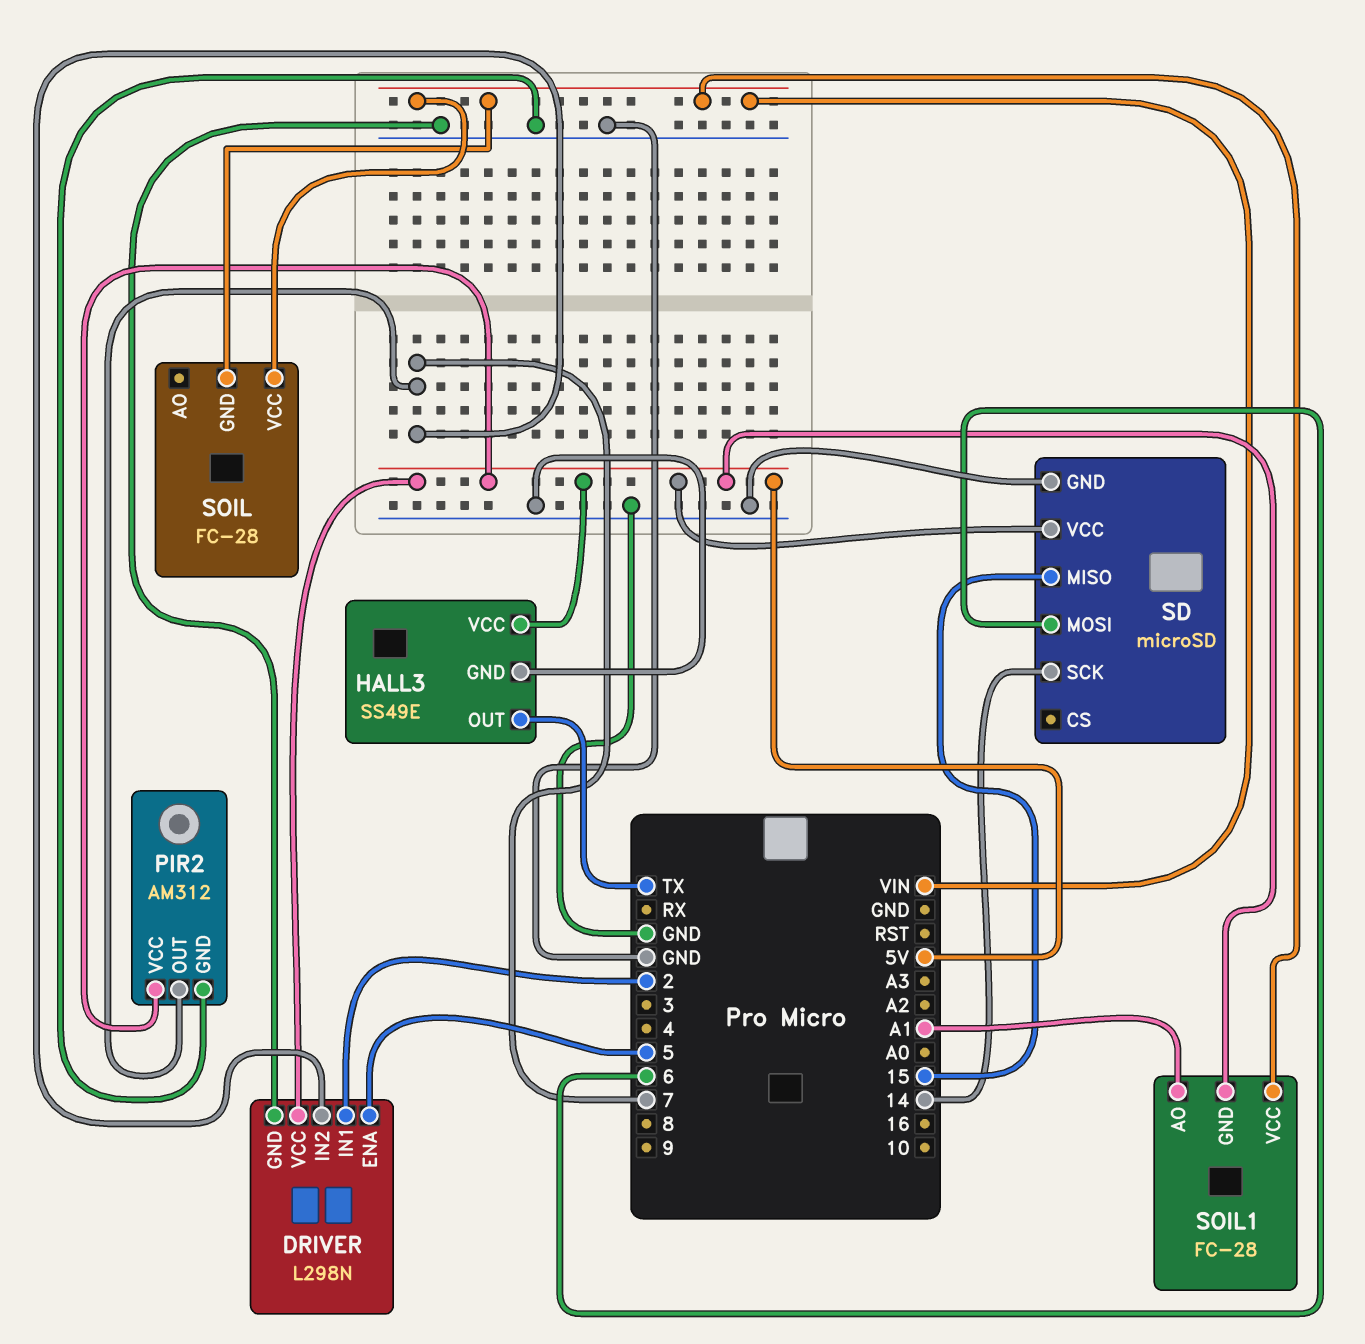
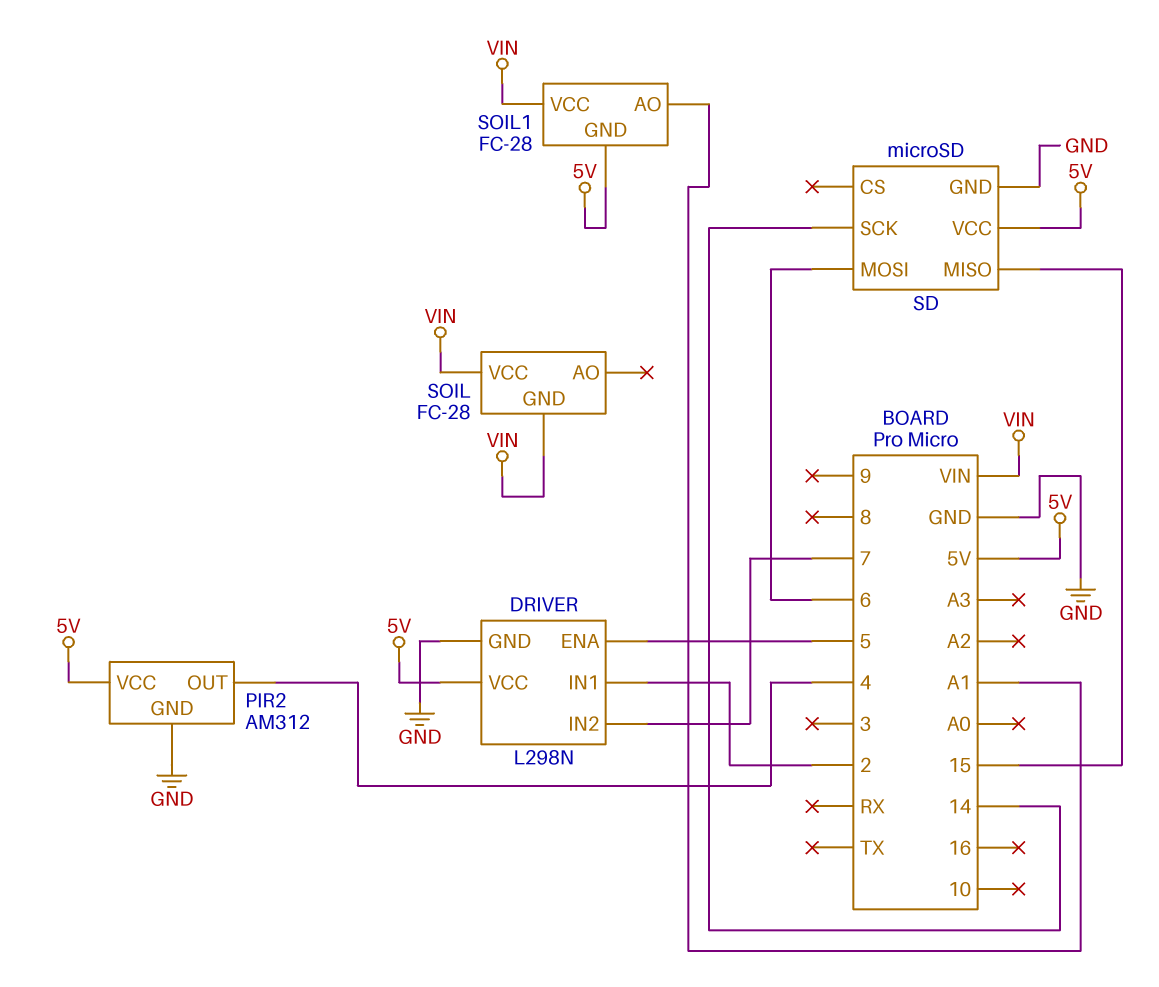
HALL3: SS49E -> none
HALL3 pin GND: GND -> none
HALL3 pin OUT: TX -> none
HALL3 pin VCC: 5V -> none
PIR2 pin OUT: 7 -> 4

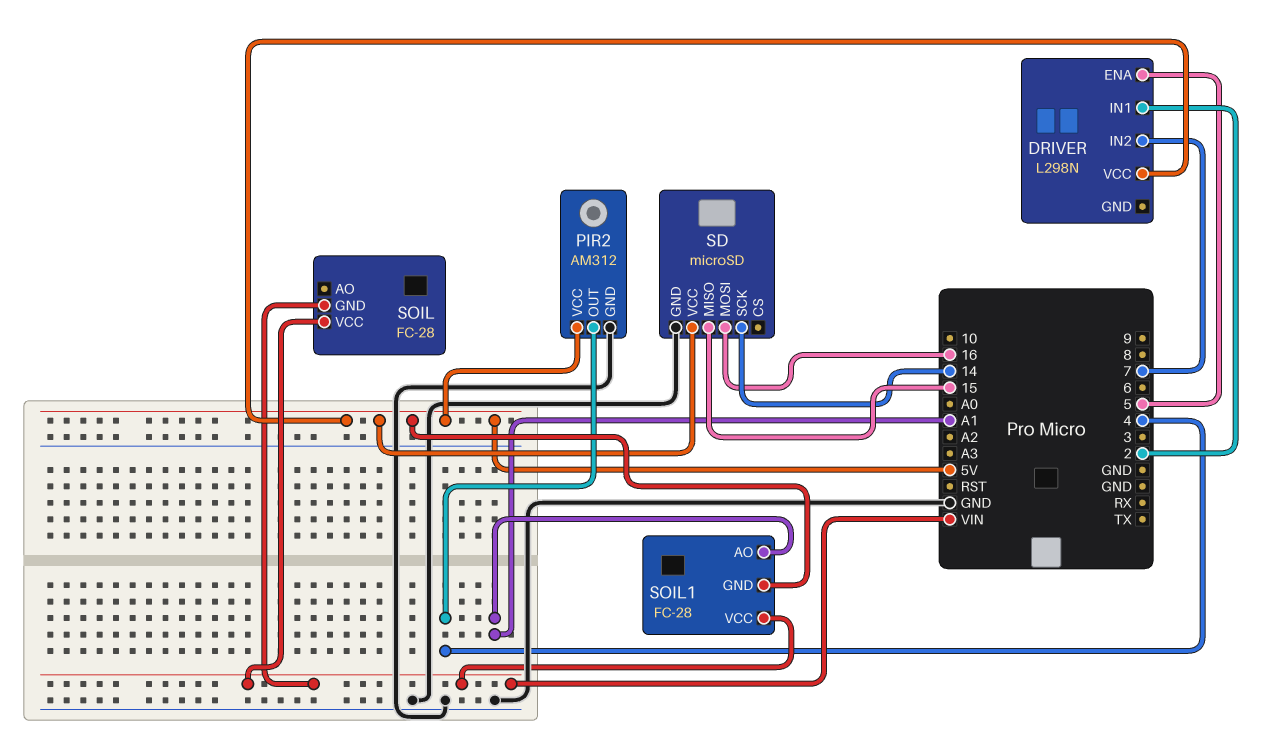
DRIVER pin GND: GND -> none
SD pin MOSI: 6 -> 16

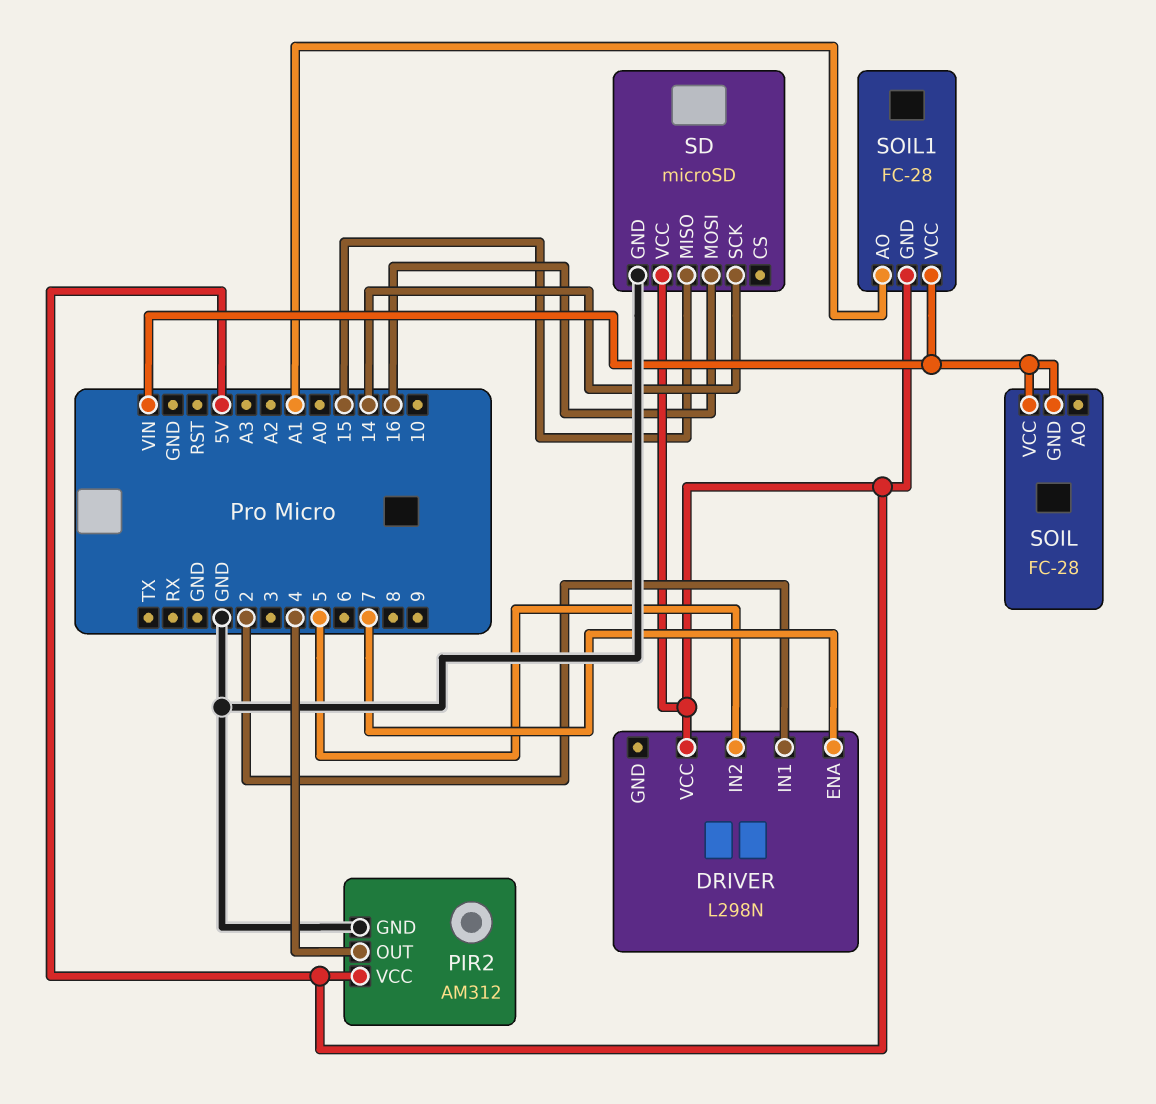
DRIVER pin ENA: 5 -> 7
DRIVER pin IN2: 7 -> 5

